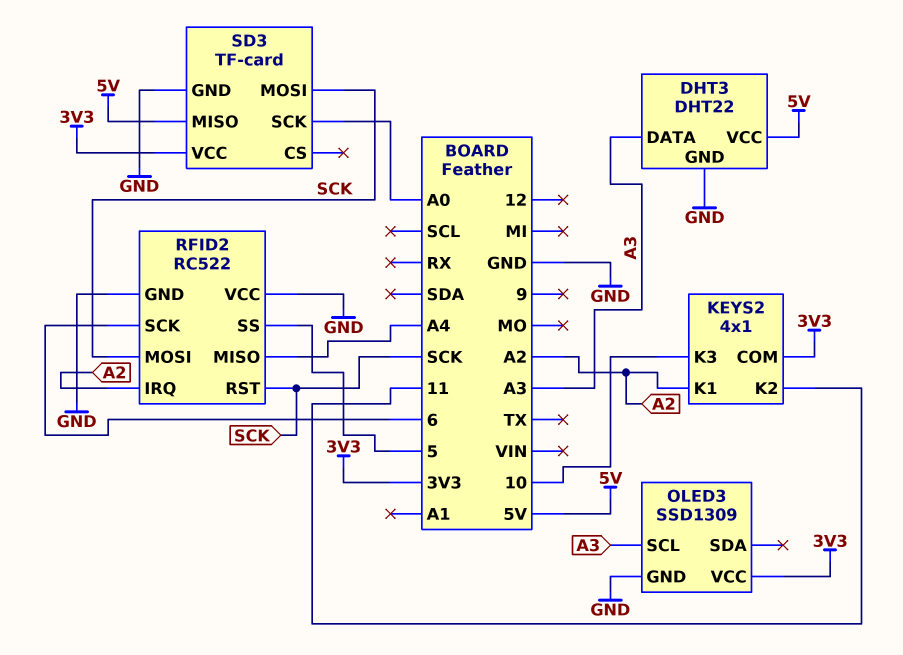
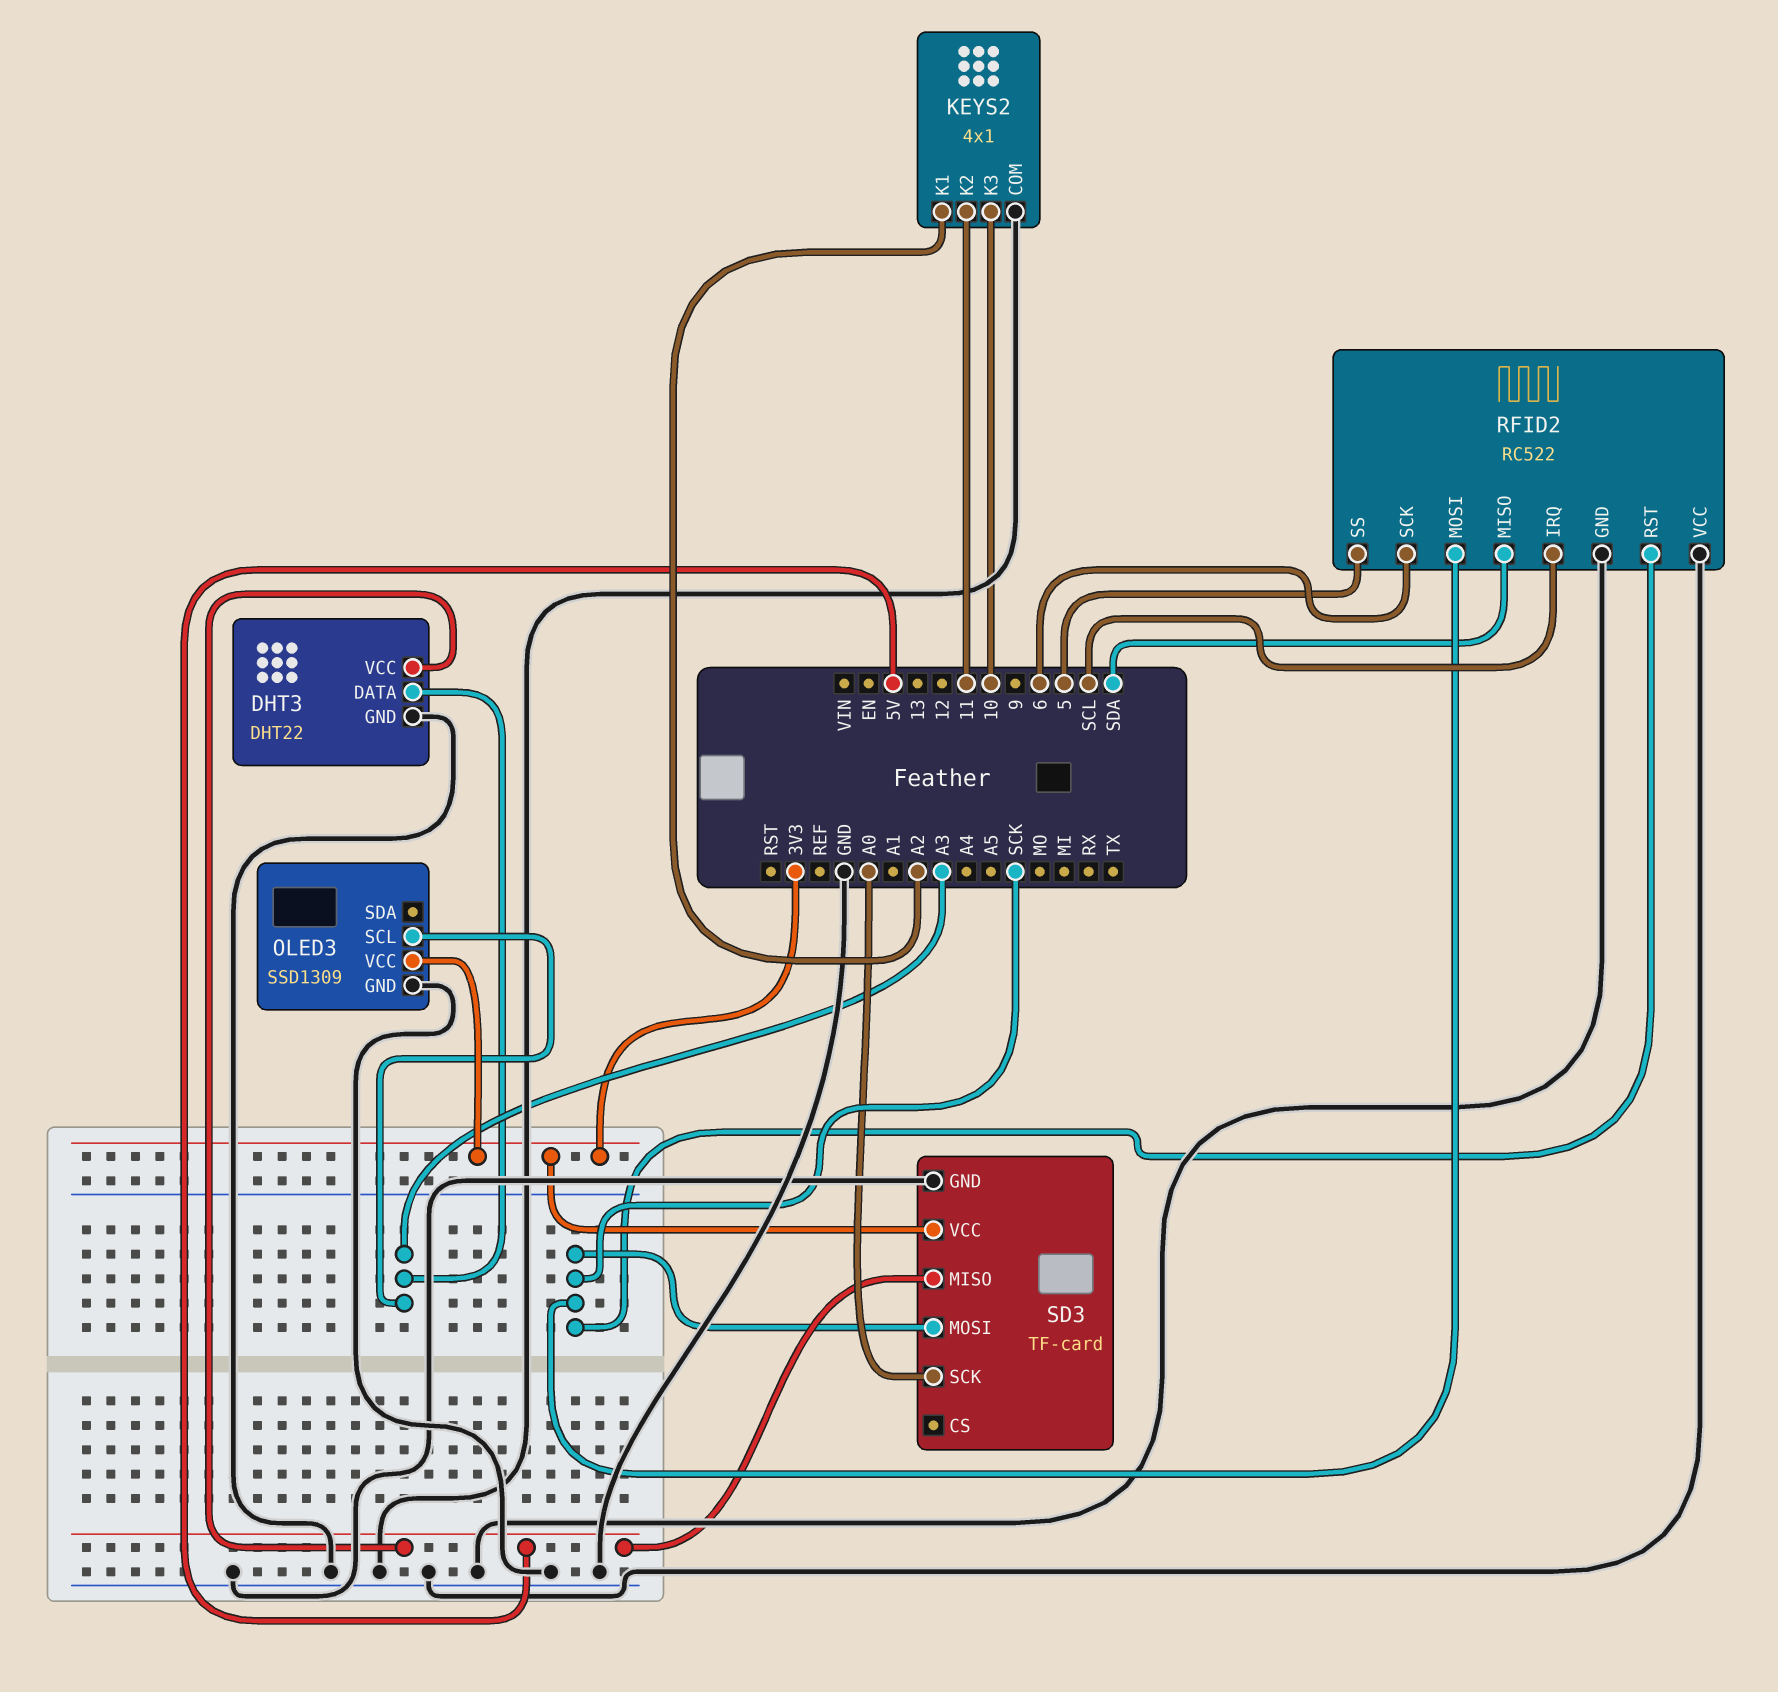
KEYS2 pin COM: 3V3 -> GND
RFID2 pin IRQ: A2 -> SCL
RFID2 pin MISO: A4 -> SDA

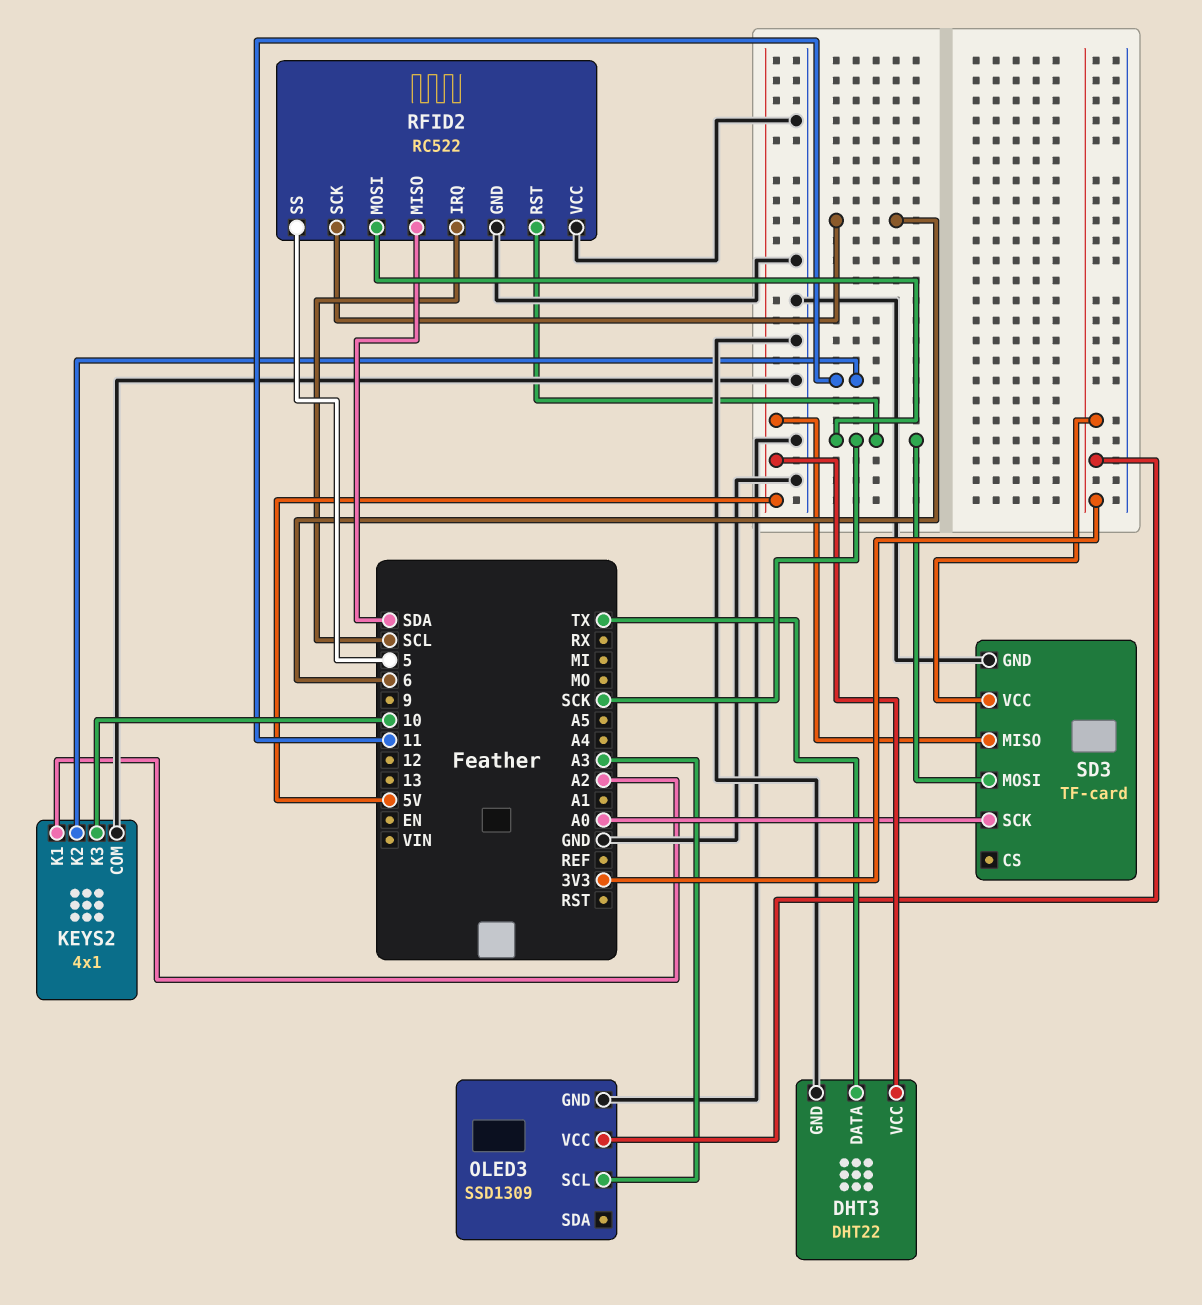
DHT3 pin DATA: A3 -> TX

